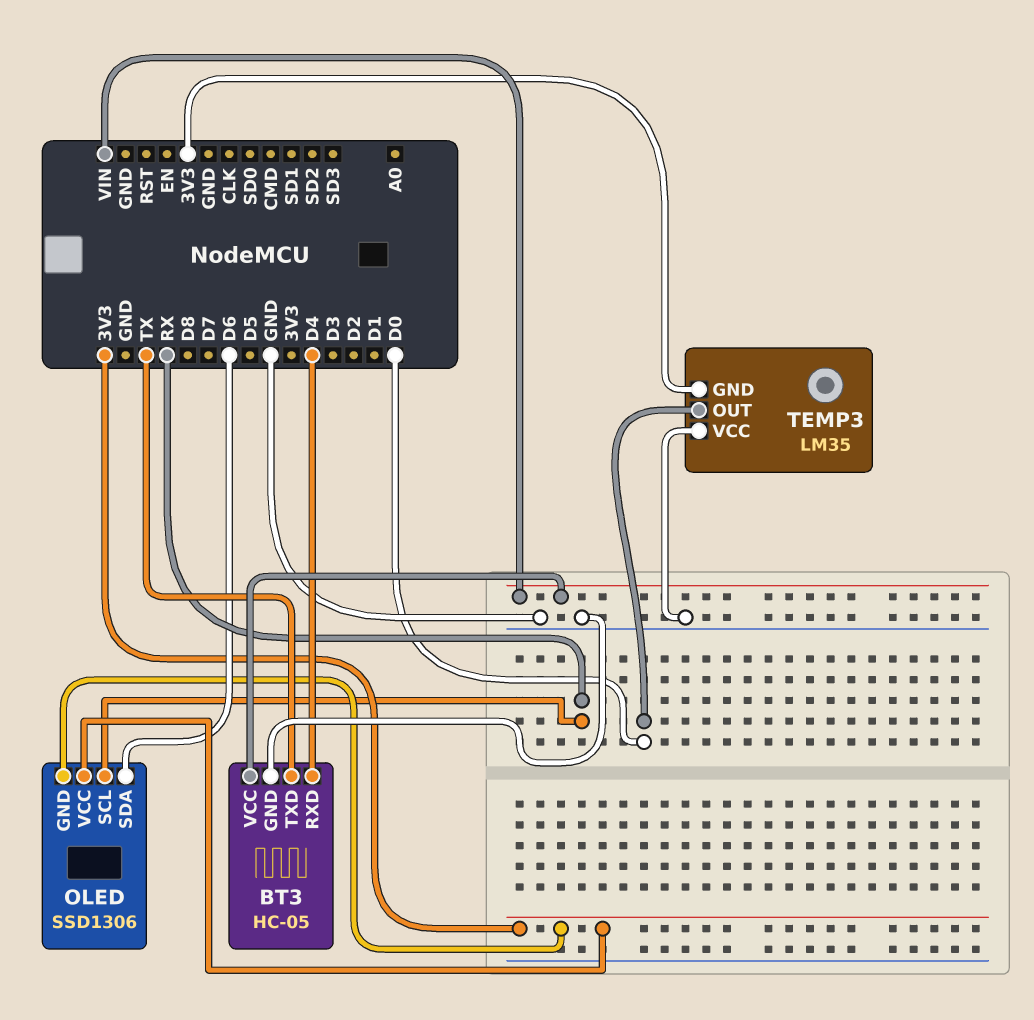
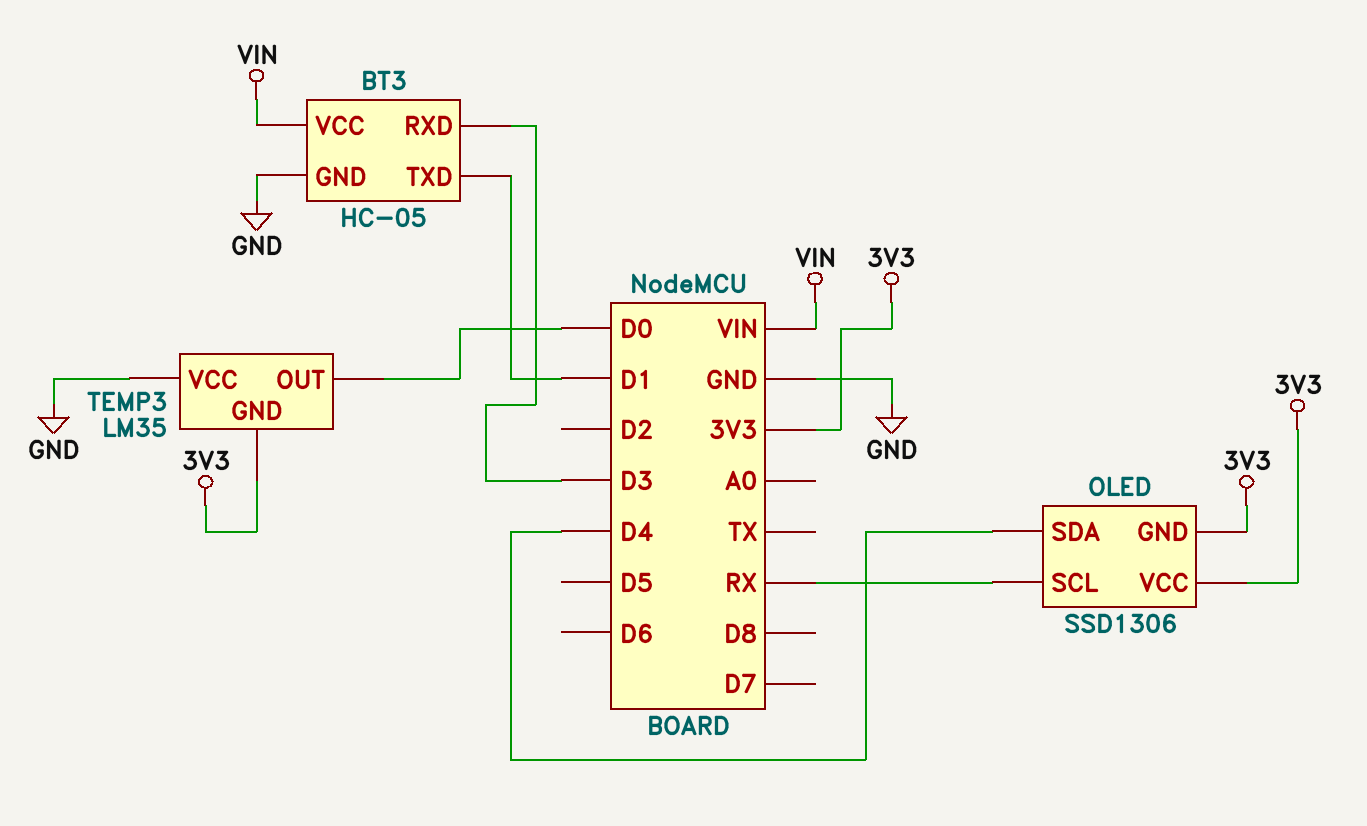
BT3 pin RXD: D4 -> D3
BT3 pin TXD: TX -> D1
OLED pin SDA: D6 -> D4

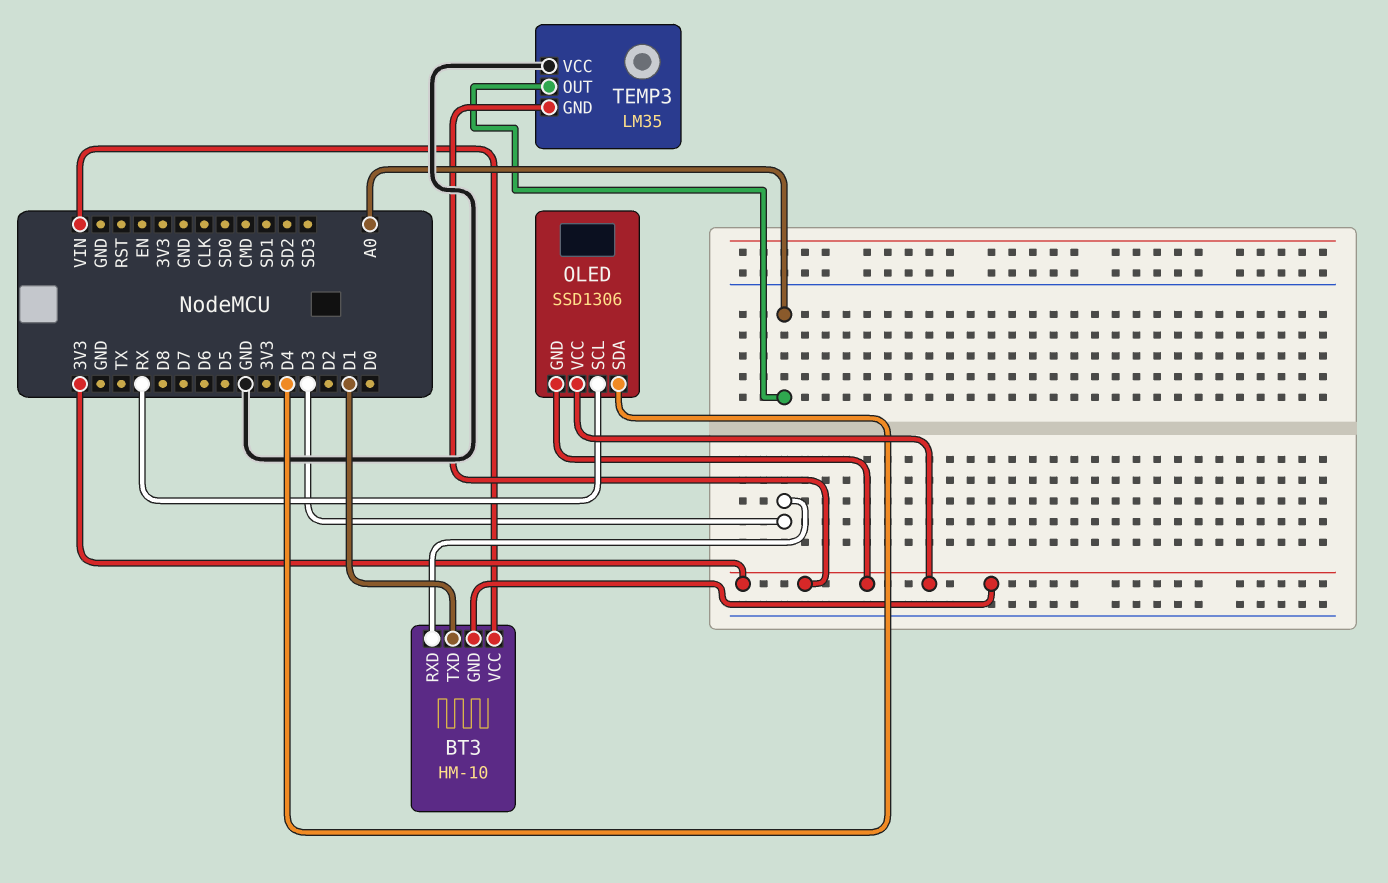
BT3: HC-05 -> HM-10
BT3 pin GND: GND -> 3V3
TEMP3 pin OUT: D0 -> A0

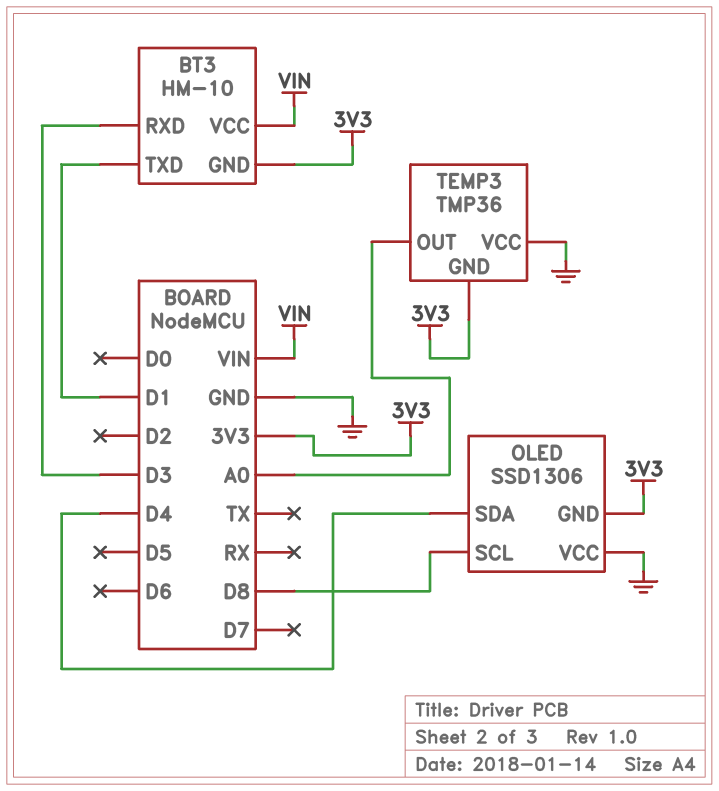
OLED pin SCL: RX -> D8
OLED pin VCC: 3V3 -> GND
TEMP3: LM35 -> TMP36

